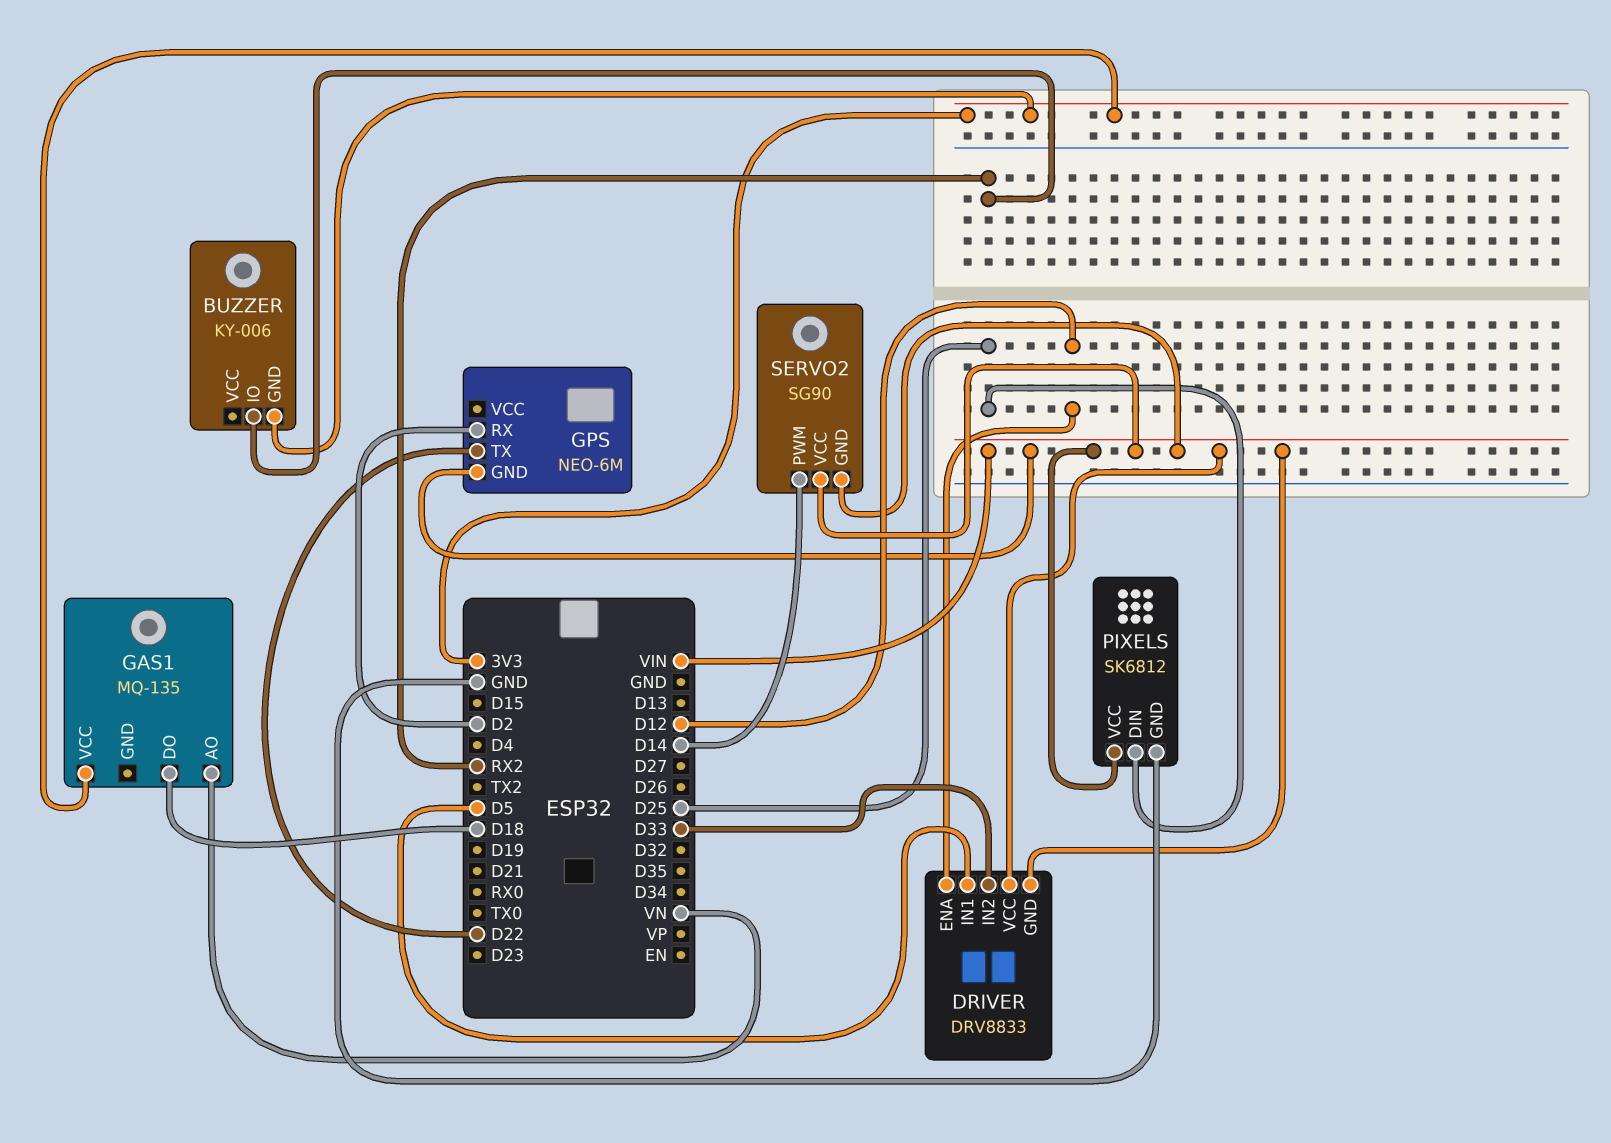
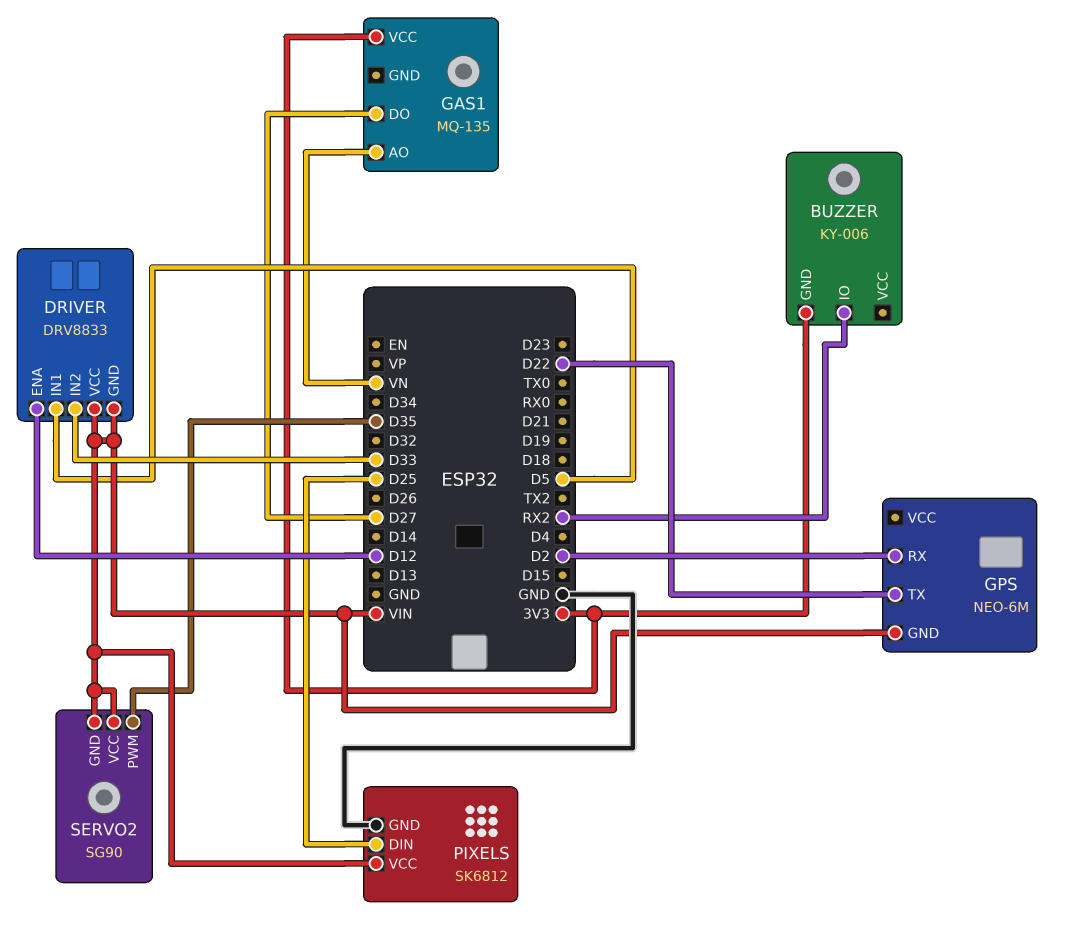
GAS1 pin DO: D18 -> D27
SERVO2 pin PWM: D14 -> D35

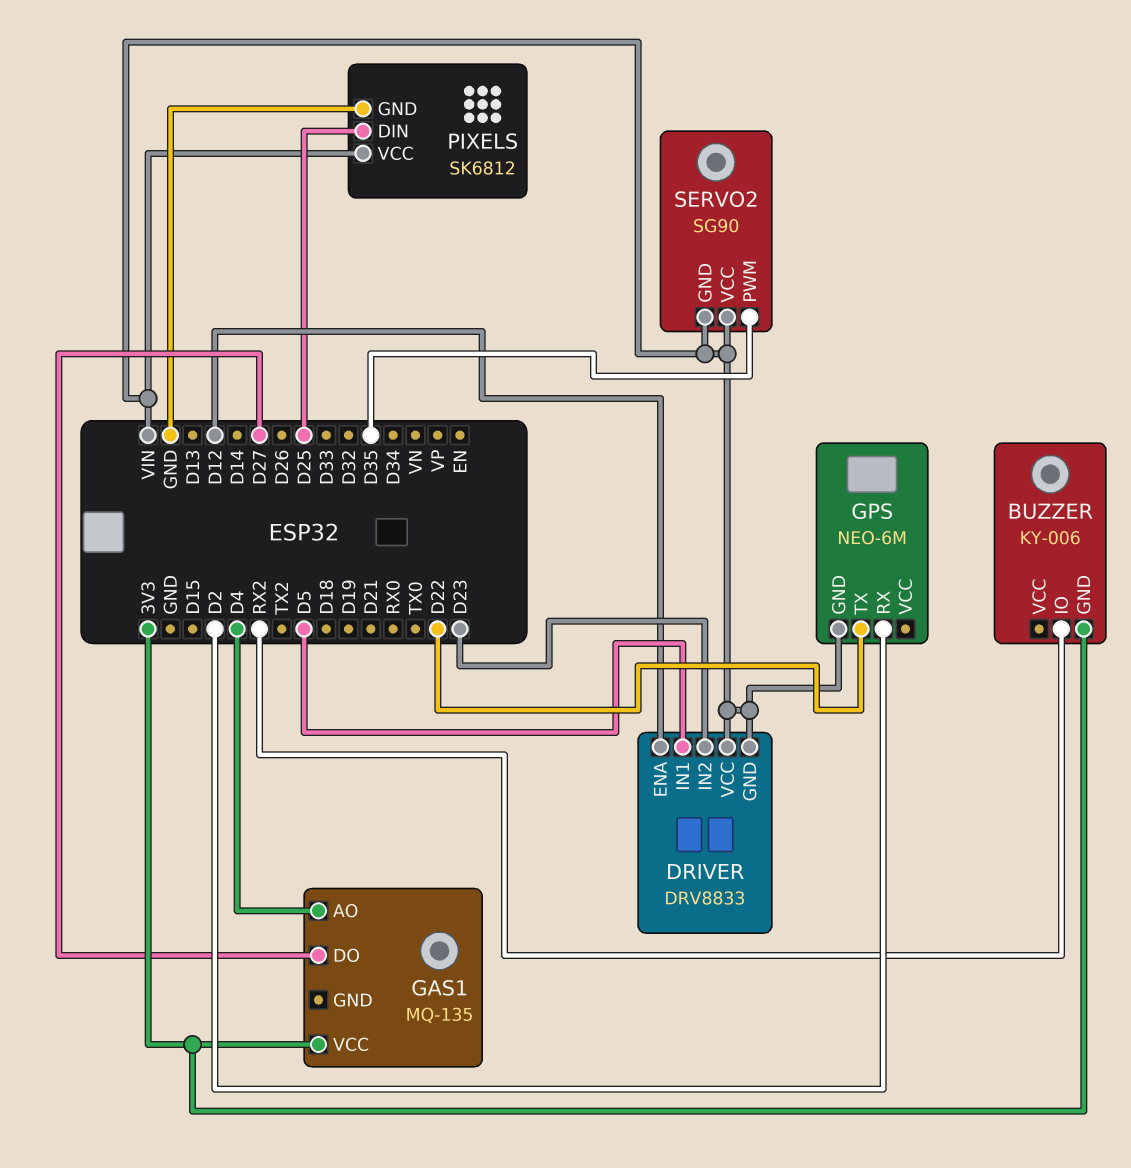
DRIVER pin IN2: D33 -> D23
GAS1 pin AO: VN -> D4

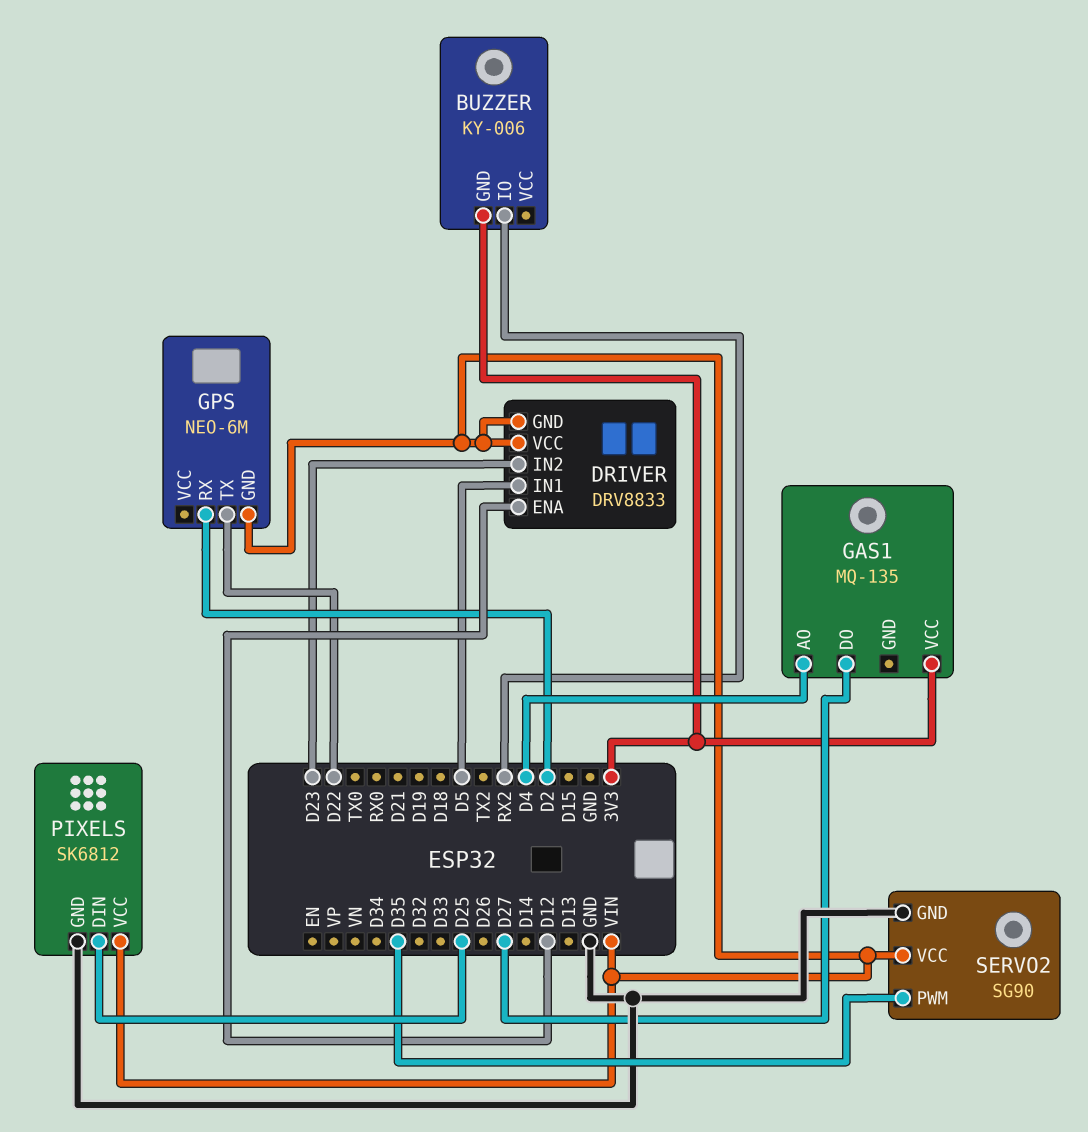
SERVO2 pin GND: VIN -> GND

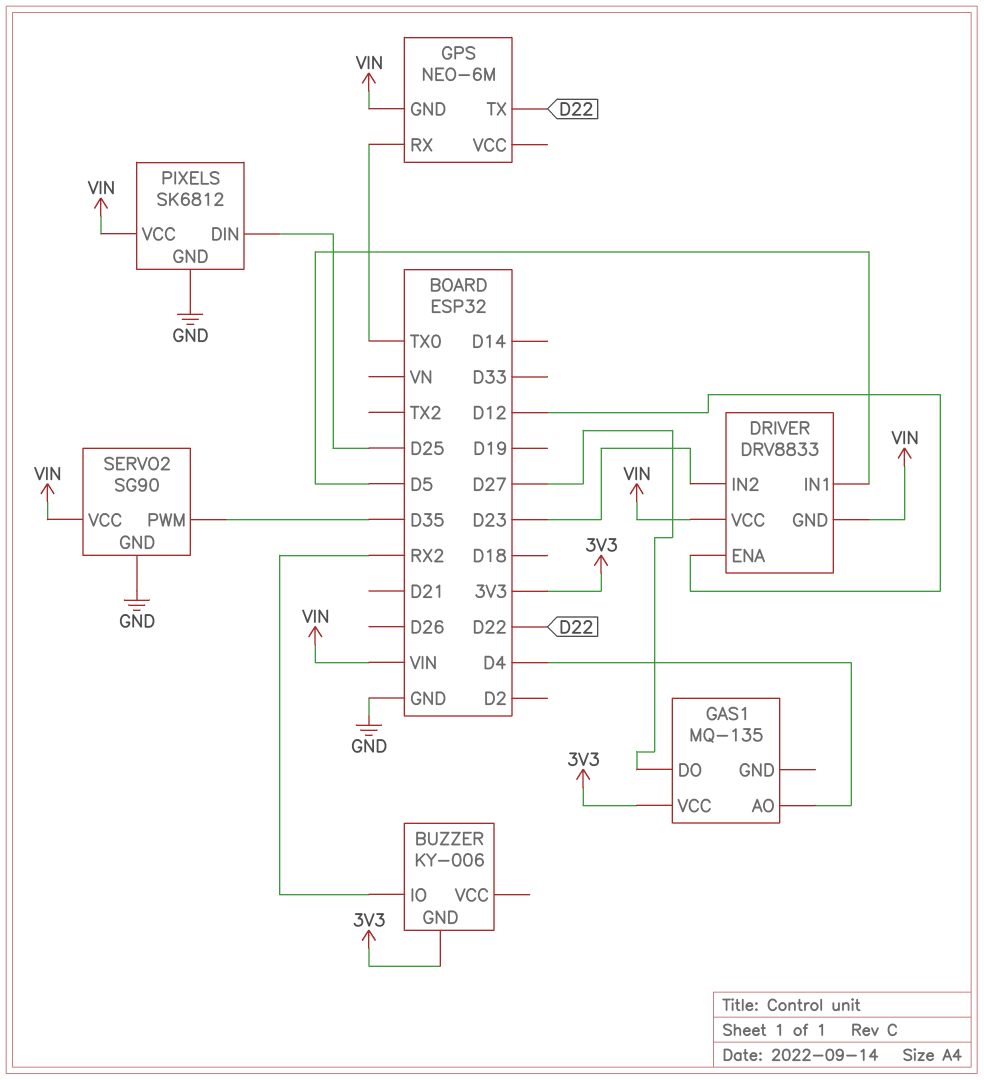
GPS pin RX: D2 -> TX0

